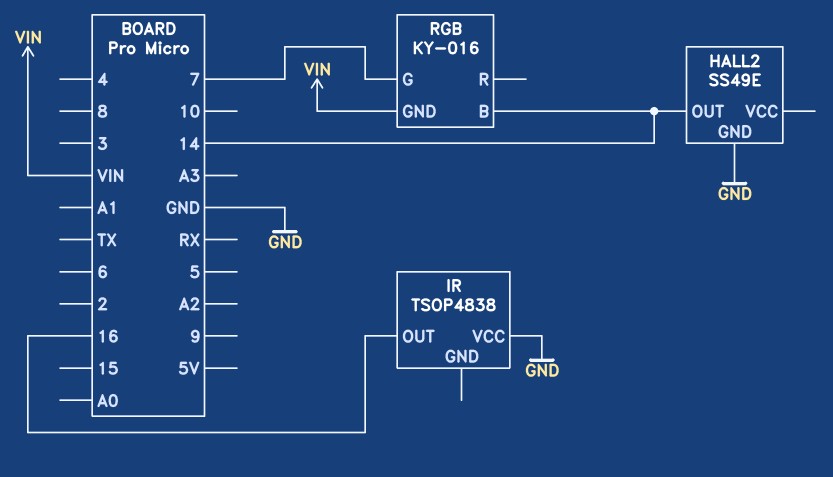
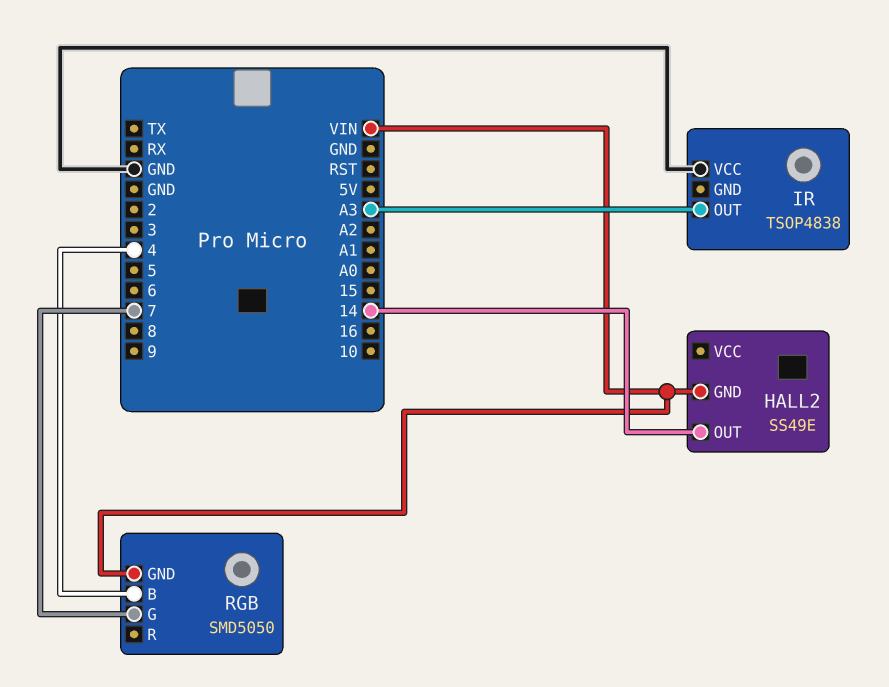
HALL2 pin GND: GND -> VIN
IR pin OUT: 16 -> A3
RGB: KY-016 -> SMD5050
RGB pin B: 14 -> 4

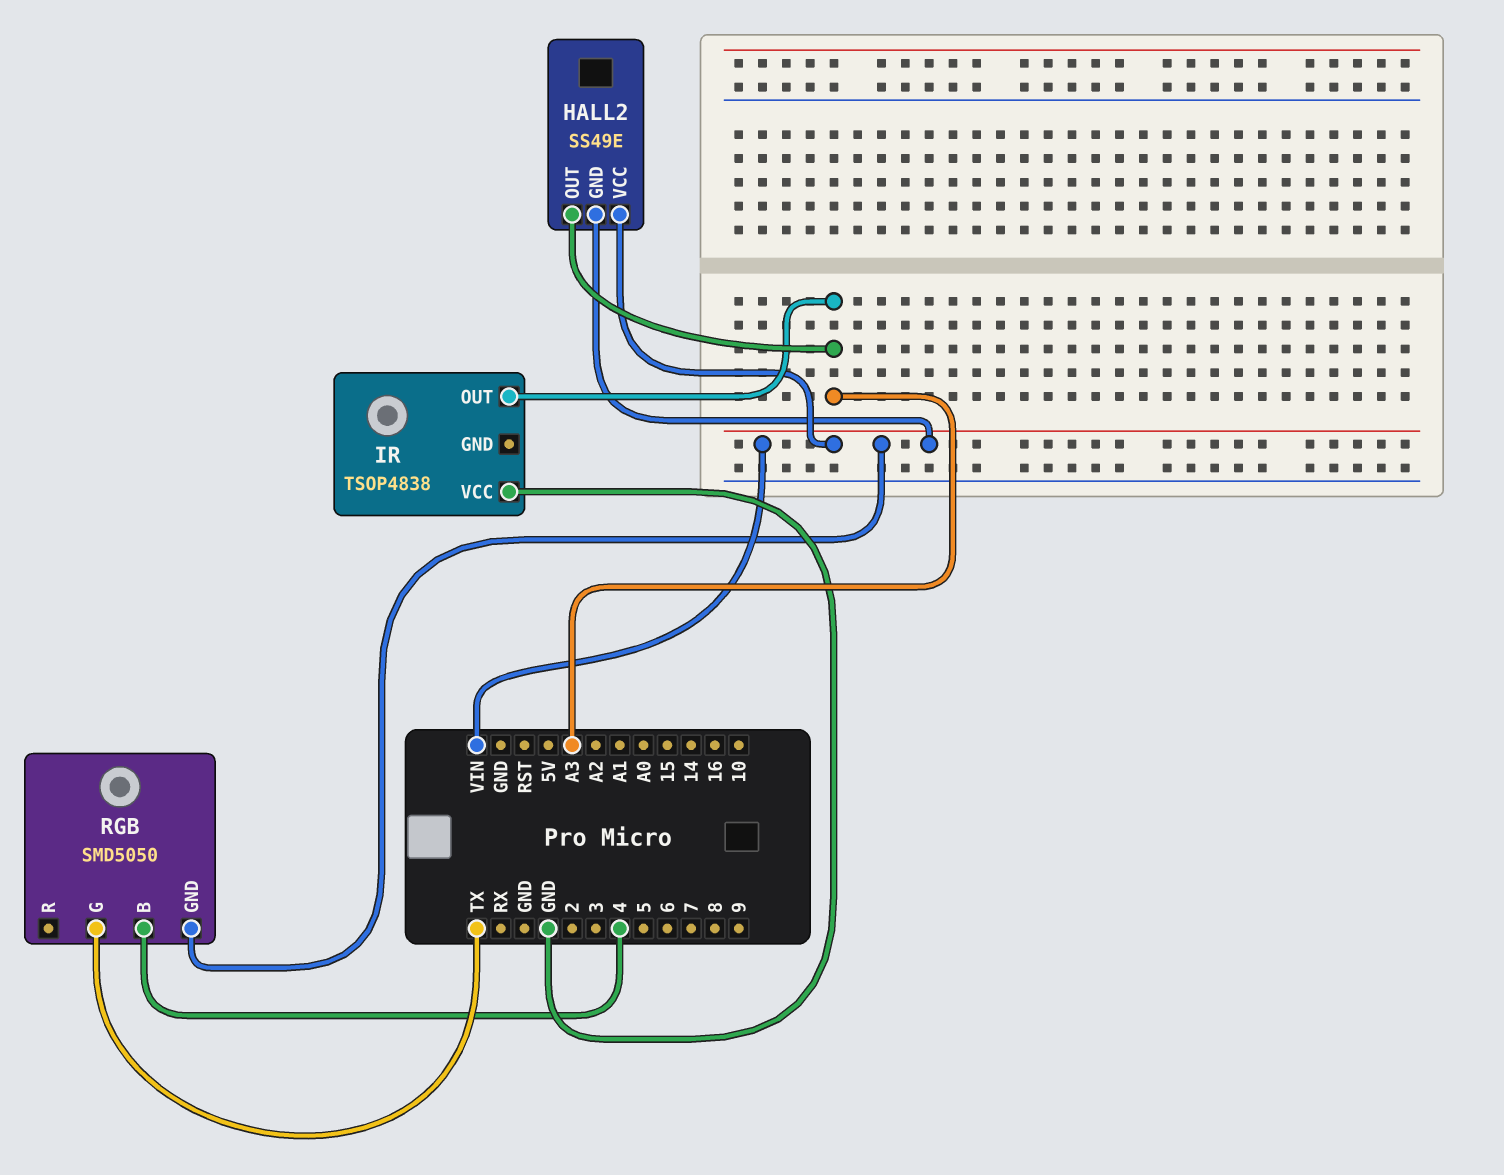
HALL2 pin OUT: 14 -> A3
HALL2 pin VCC: none -> VIN
RGB pin G: 7 -> TX

